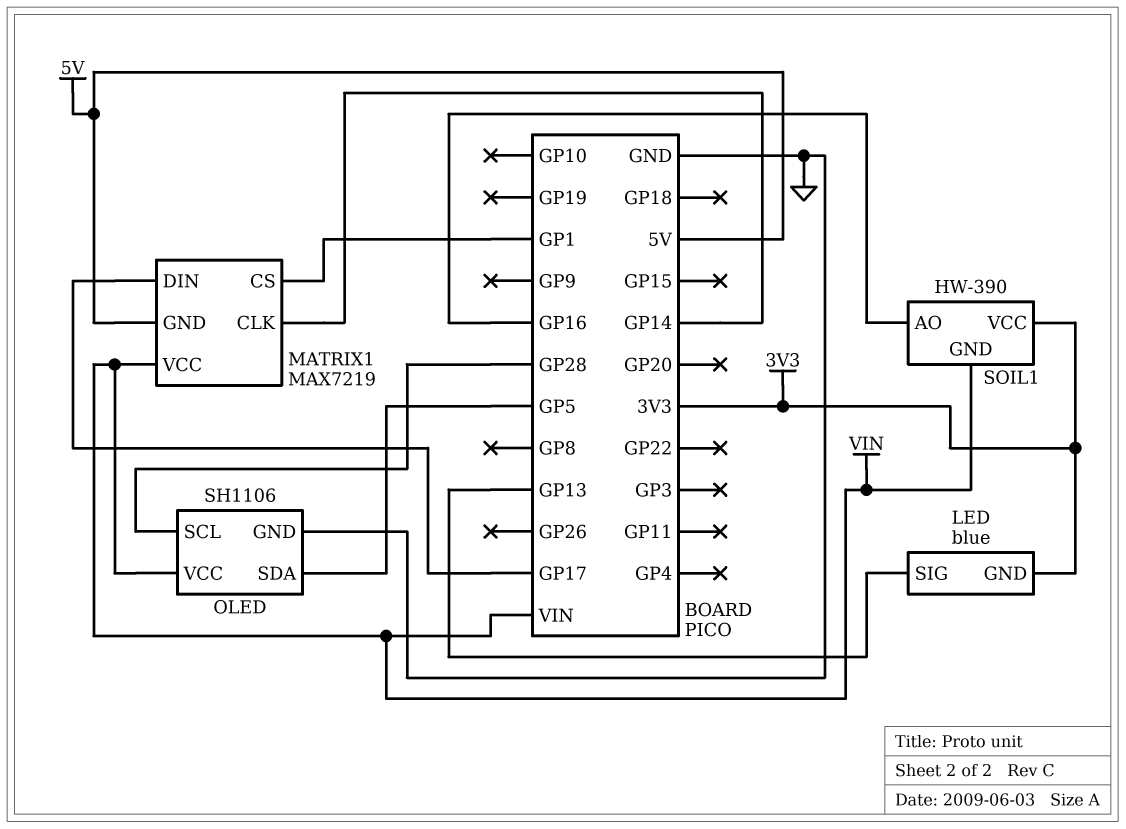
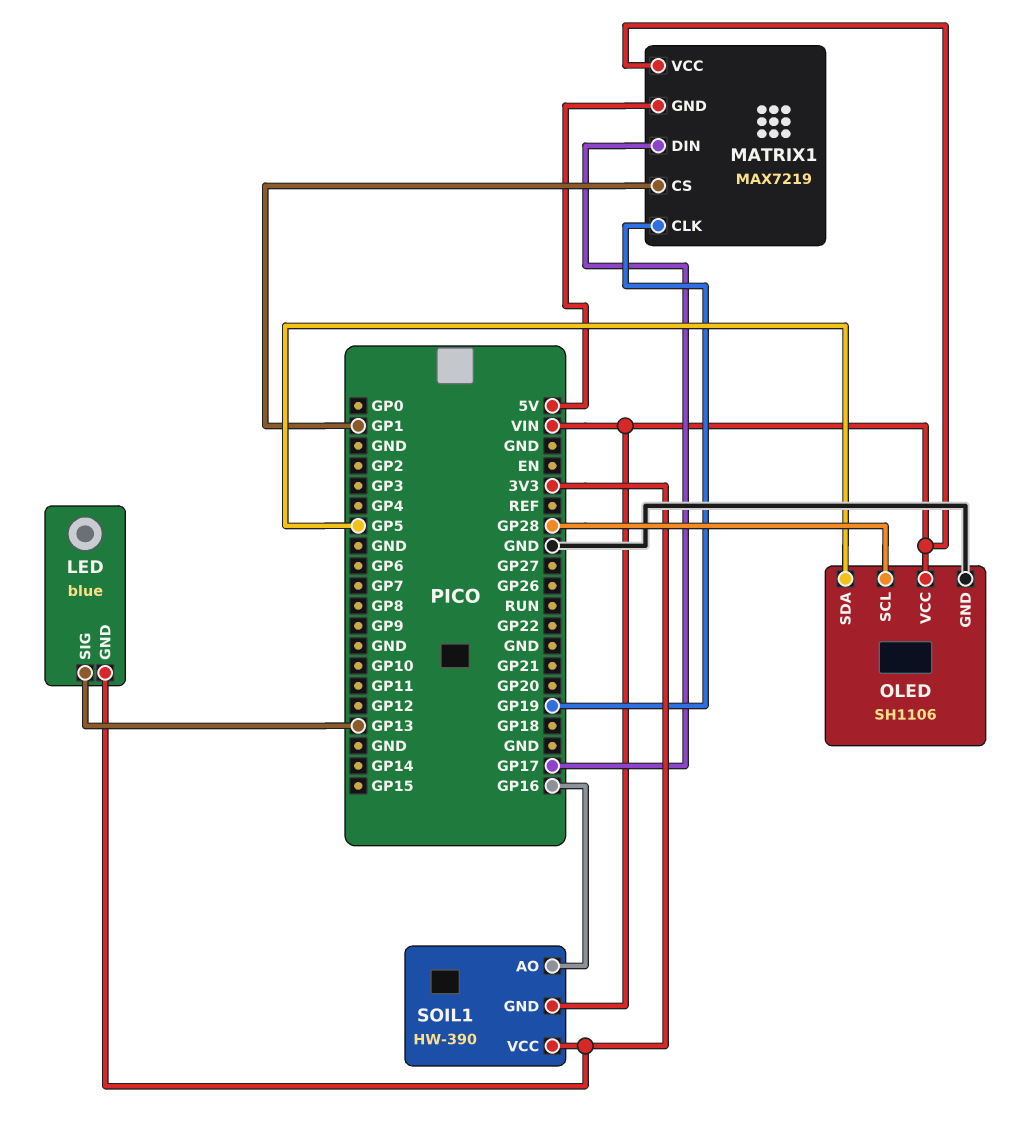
MATRIX1 pin CLK: GP14 -> GP19

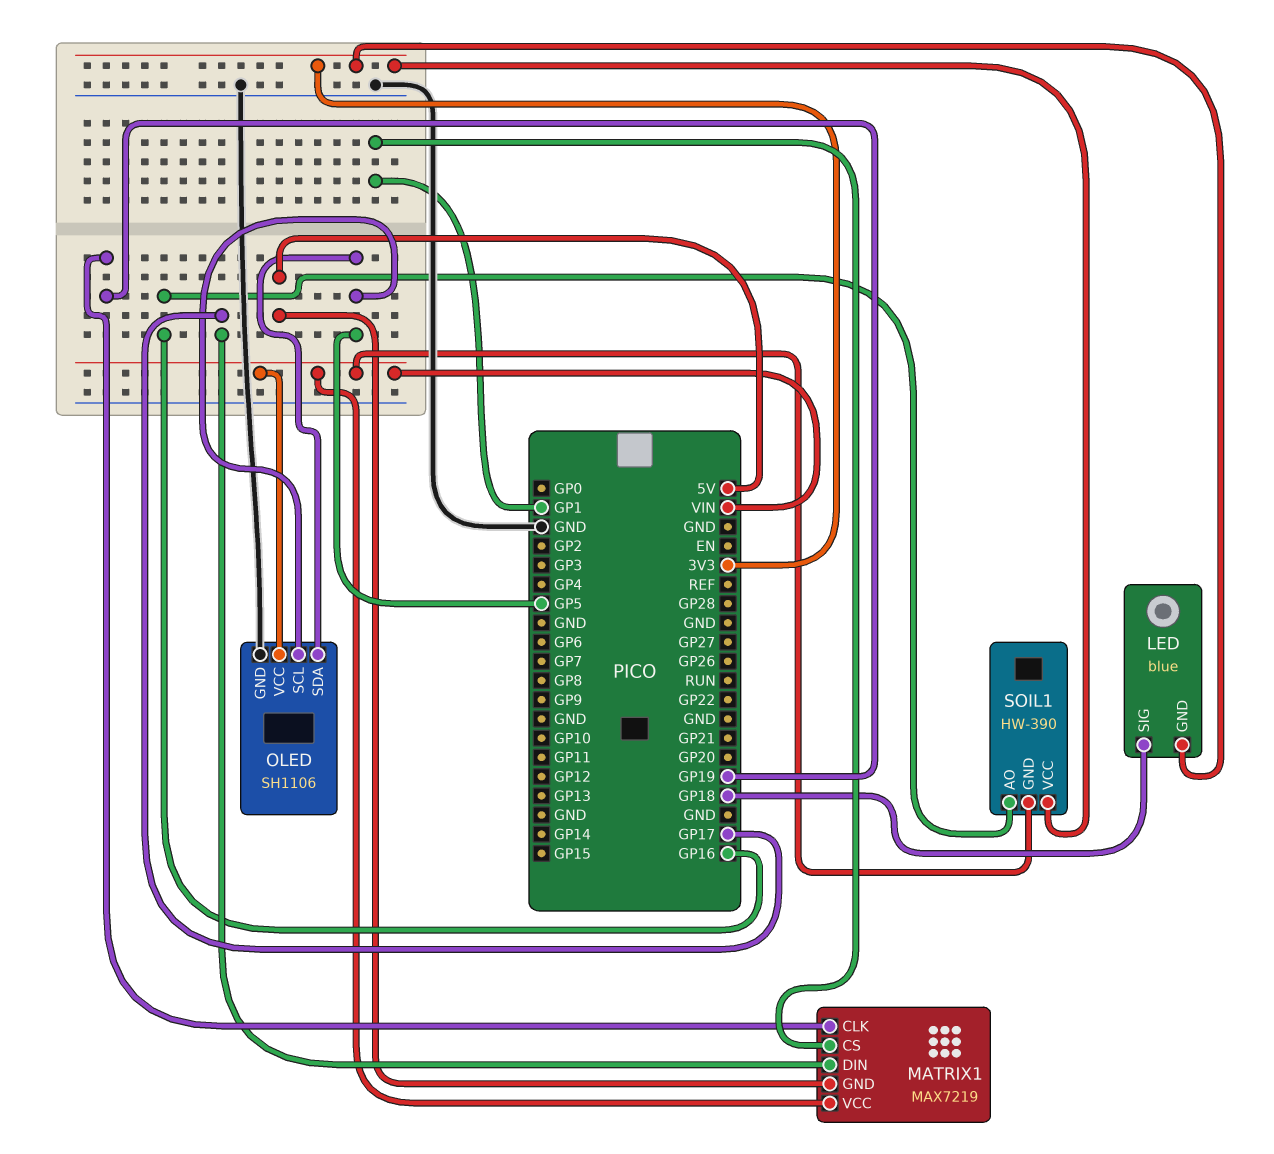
LED pin SIG: GP13 -> GP18
OLED pin SCL: GP28 -> GP5

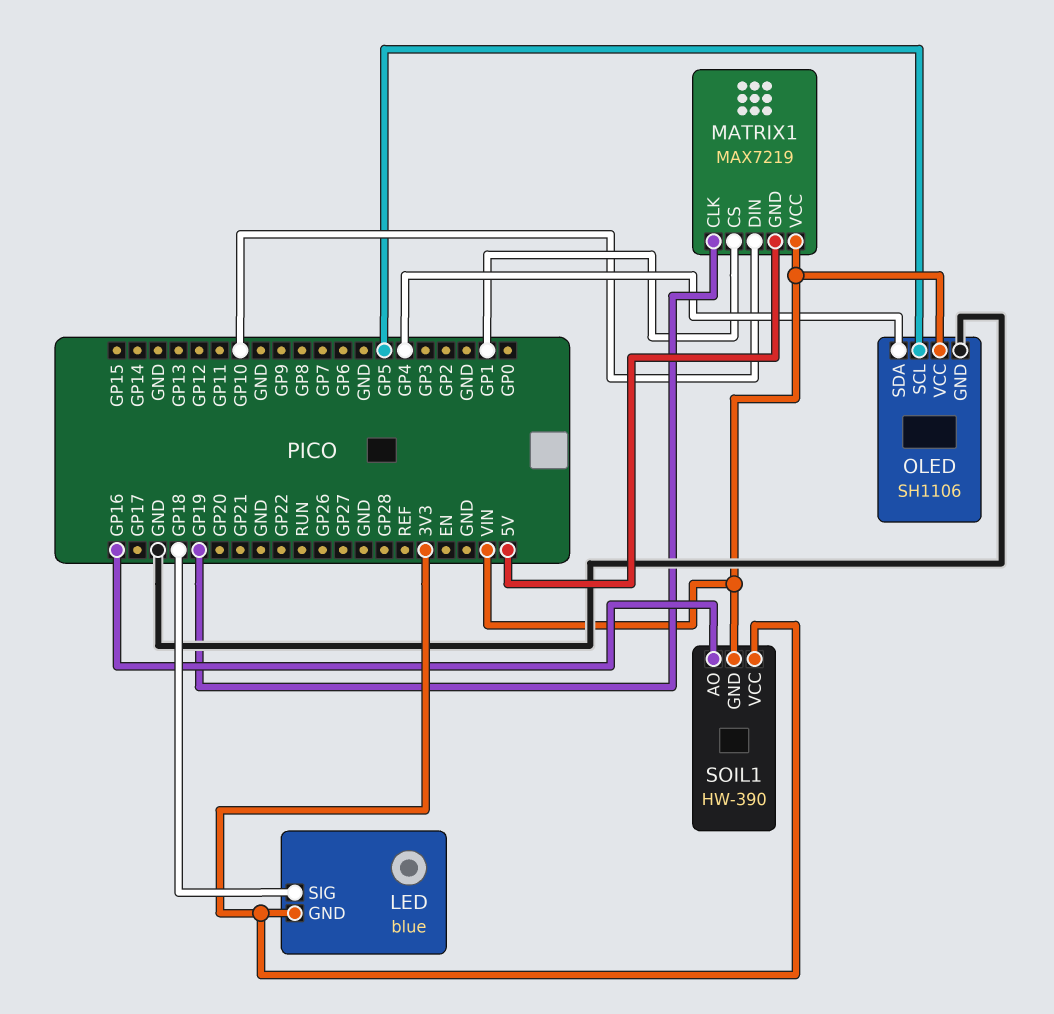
MATRIX1 pin DIN: GP17 -> GP10
OLED pin SDA: GP5 -> GP4

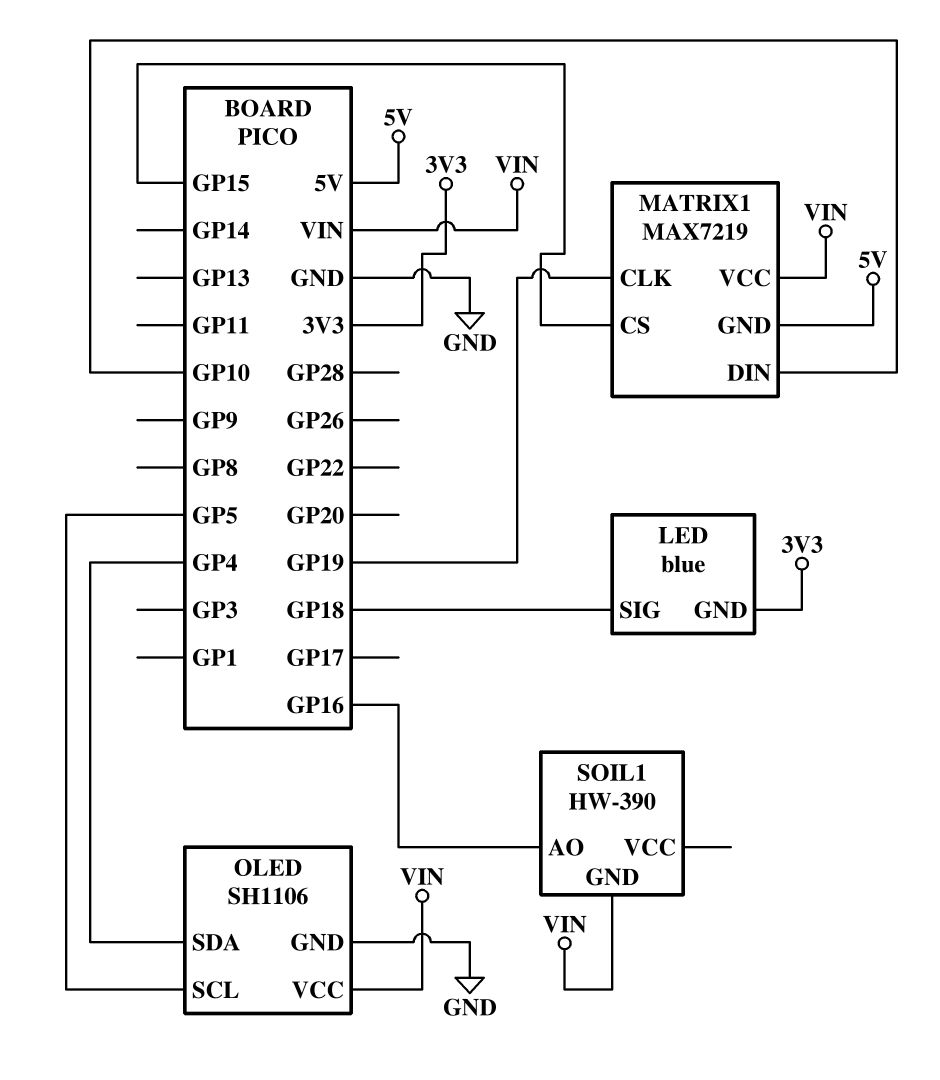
MATRIX1 pin CS: GP1 -> GP15
SOIL1 pin VCC: 3V3 -> none

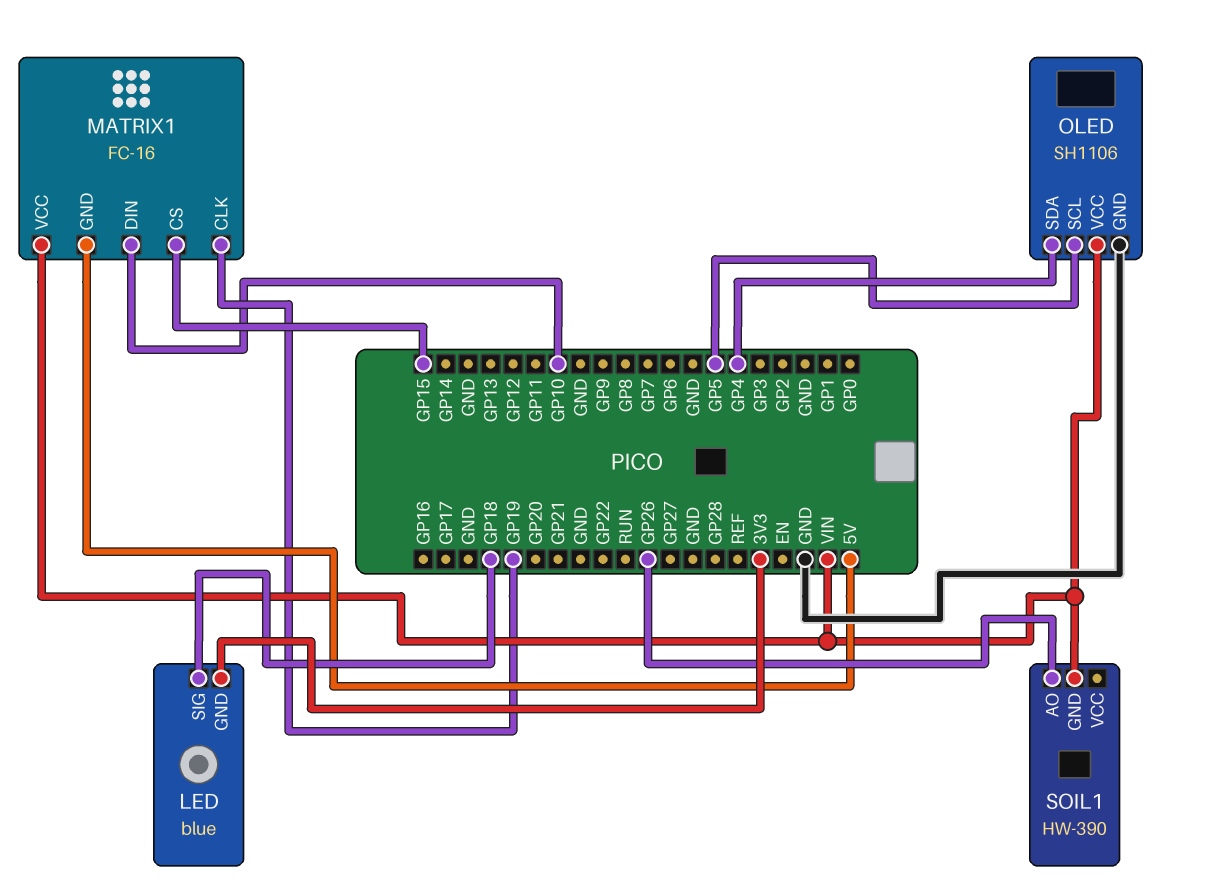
MATRIX1: MAX7219 -> FC-16
SOIL1 pin AO: GP16 -> GP26

